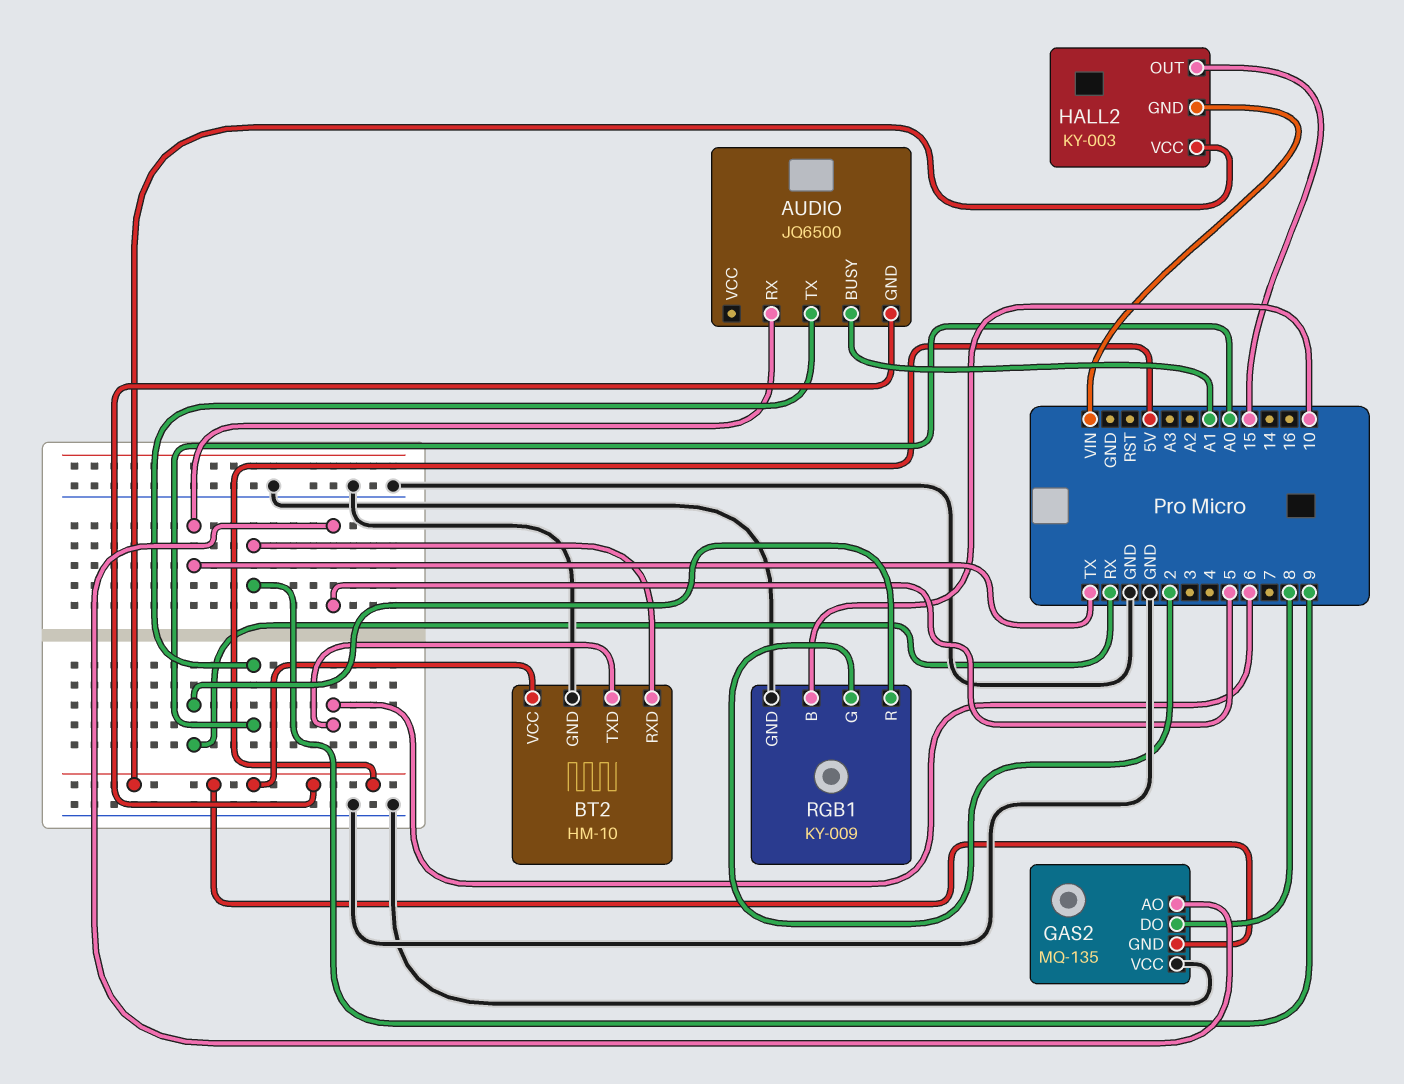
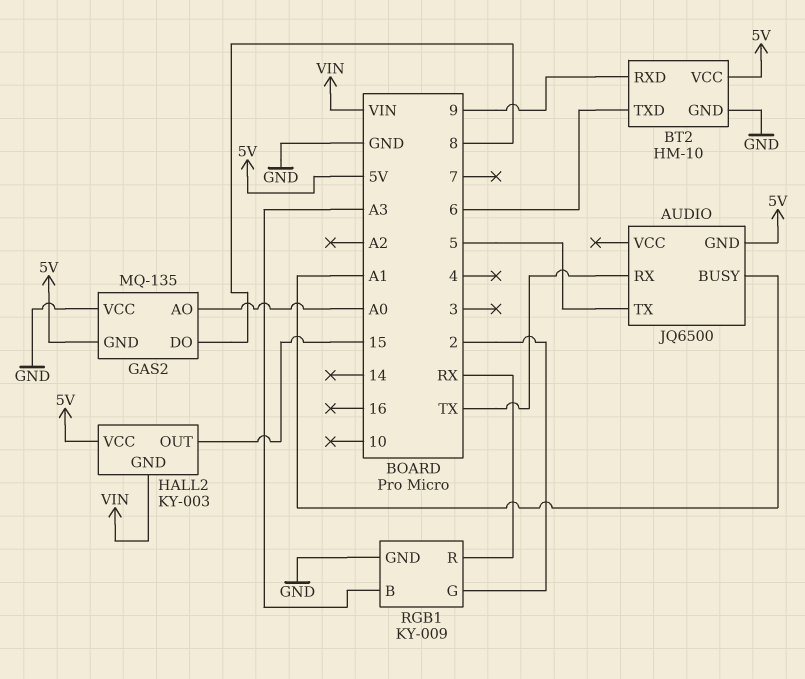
AUDIO pin TX: A0 -> 5
GAS2 pin AO: 5 -> A0
RGB1 pin B: 10 -> A3

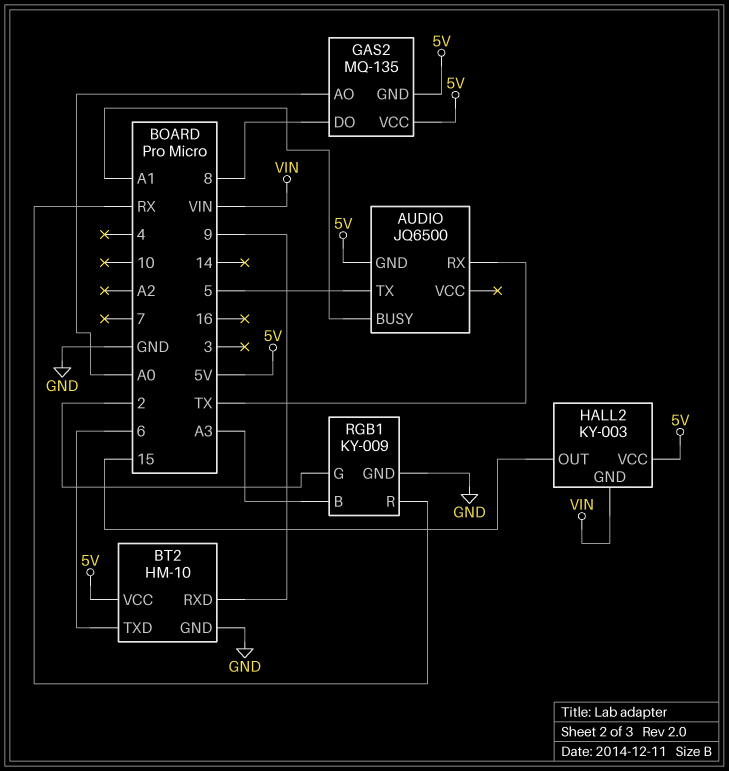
GAS2 pin VCC: GND -> 5V

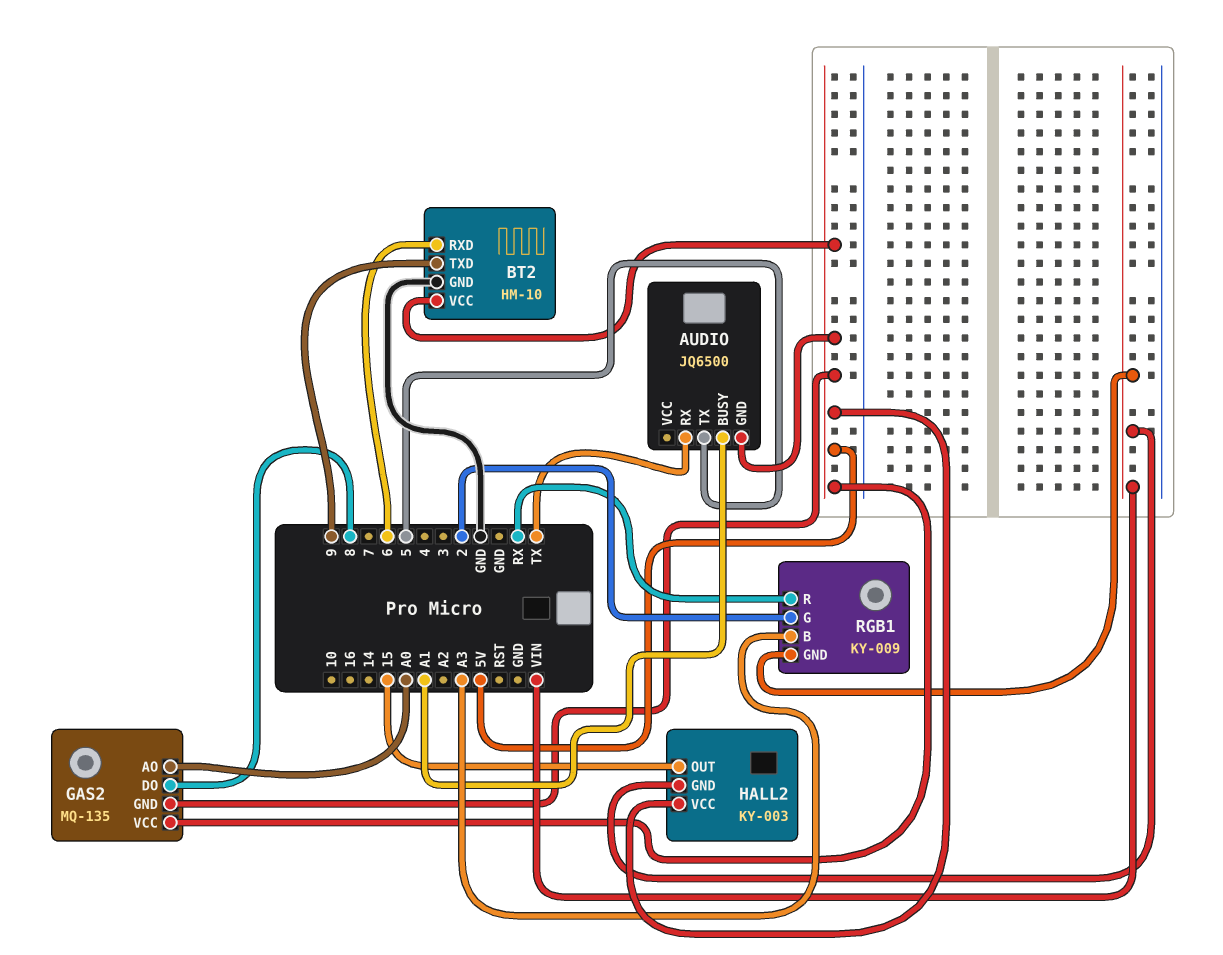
BT2 pin RXD: 9 -> 6
BT2 pin TXD: 6 -> 9
RGB1 pin GND: GND -> VIN

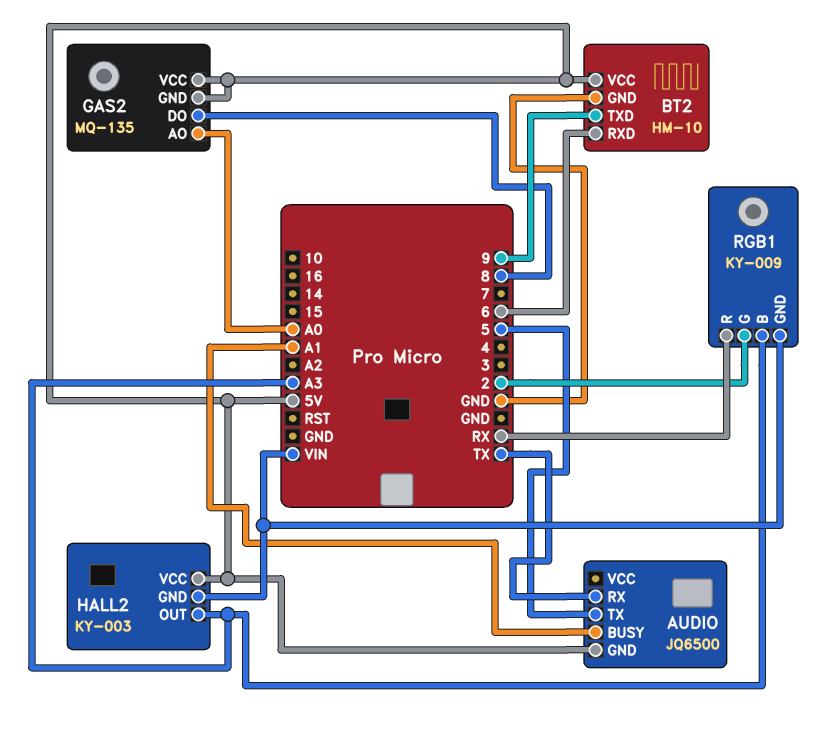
HALL2 pin OUT: 15 -> A3

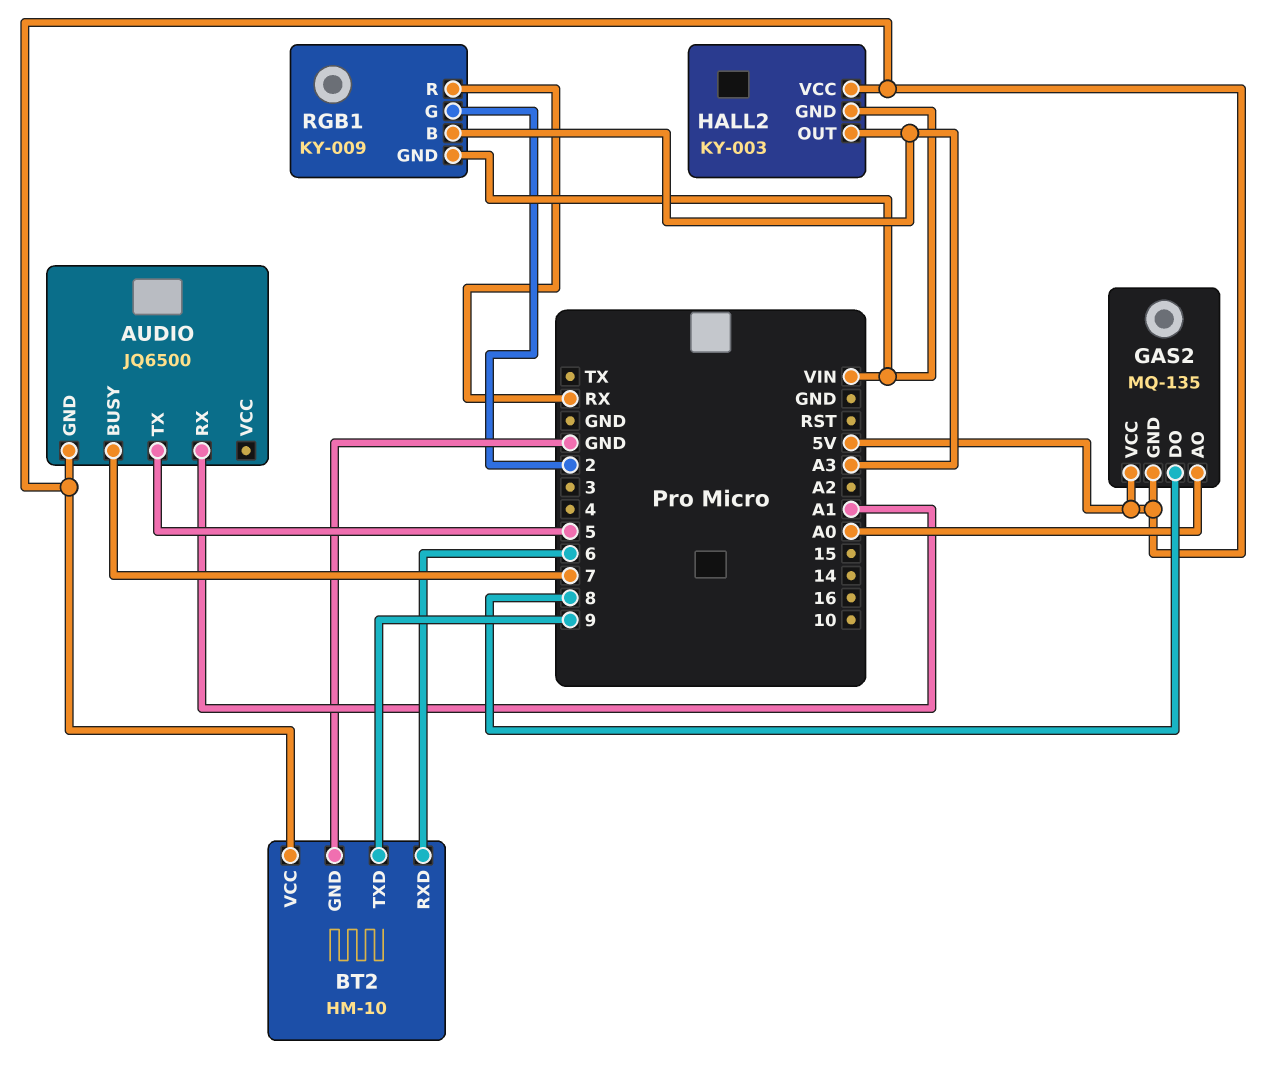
AUDIO pin BUSY: A1 -> 7
AUDIO pin RX: TX -> A1

